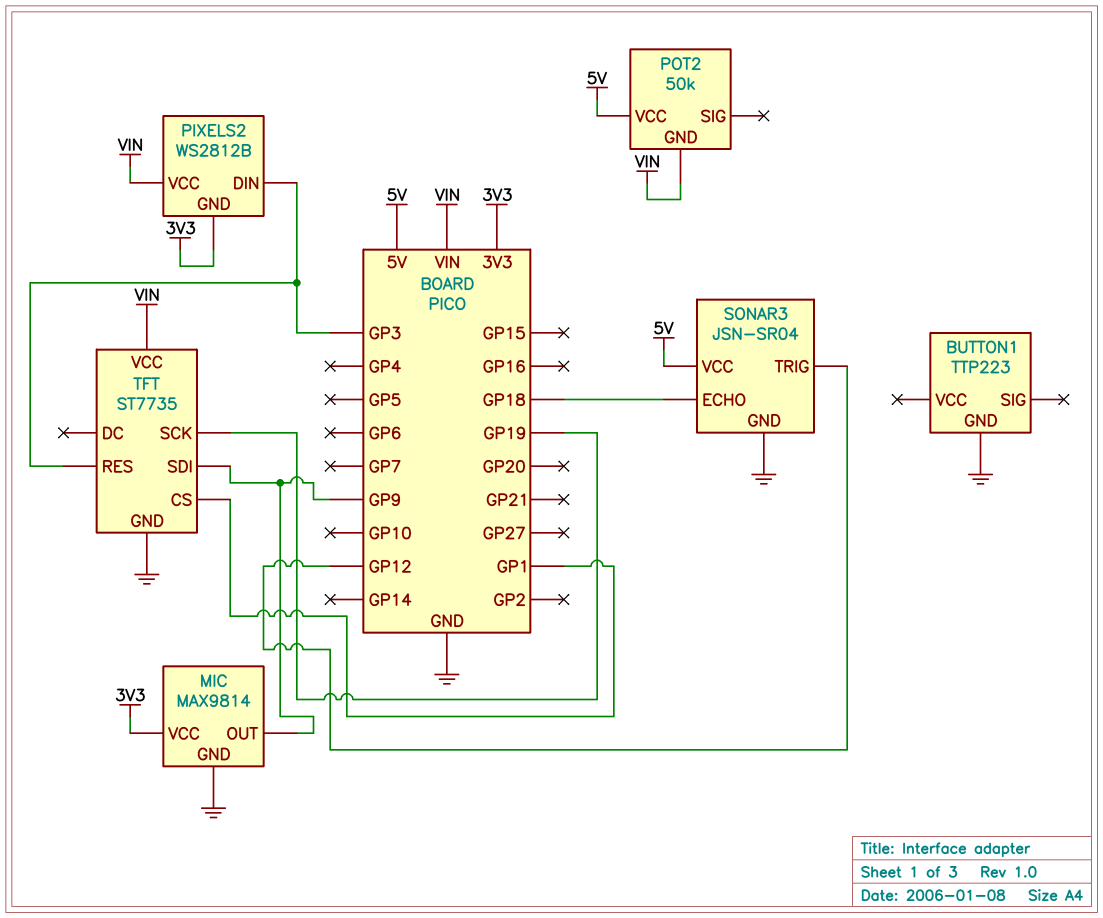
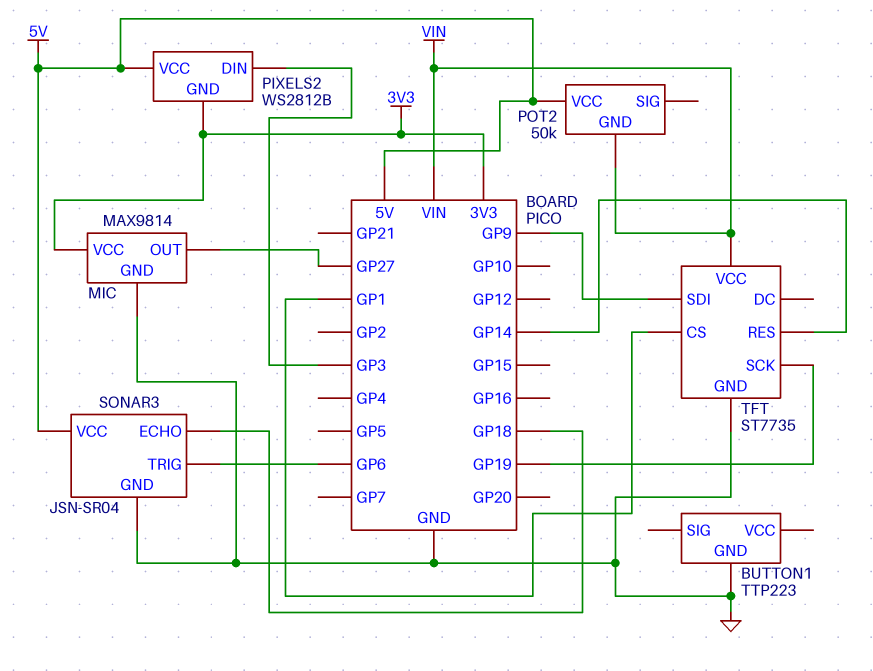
MIC pin OUT: GP9 -> GP27
PIXELS2 pin VCC: VIN -> 5V
SONAR3 pin TRIG: GP12 -> GP6
TFT pin RES: GP3 -> GP14

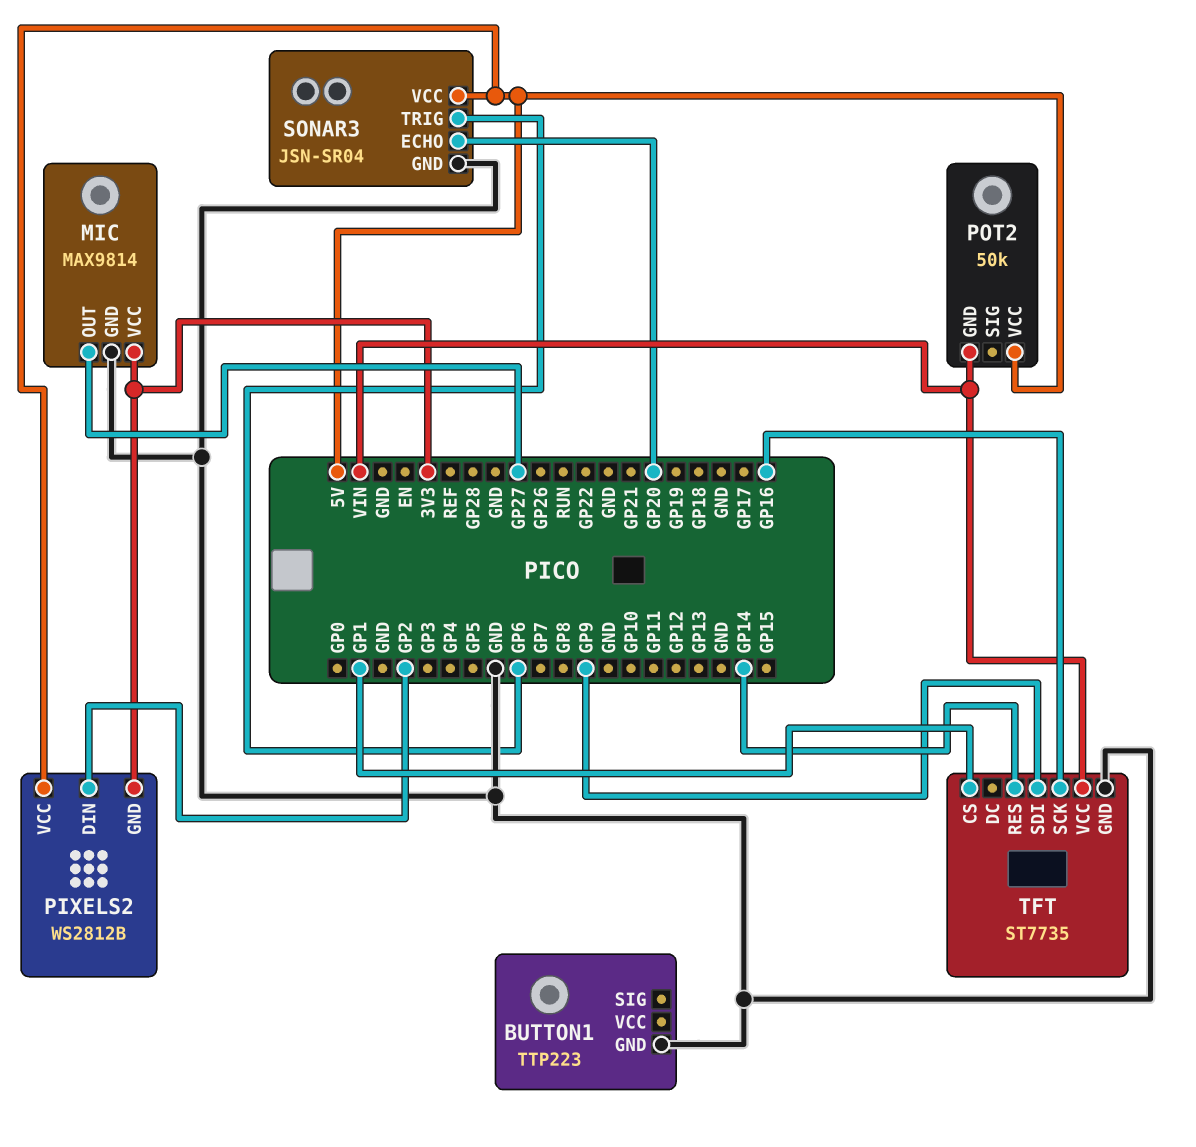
PIXELS2 pin DIN: GP3 -> GP2
SONAR3 pin ECHO: GP18 -> GP20
TFT pin SCK: GP19 -> GP16

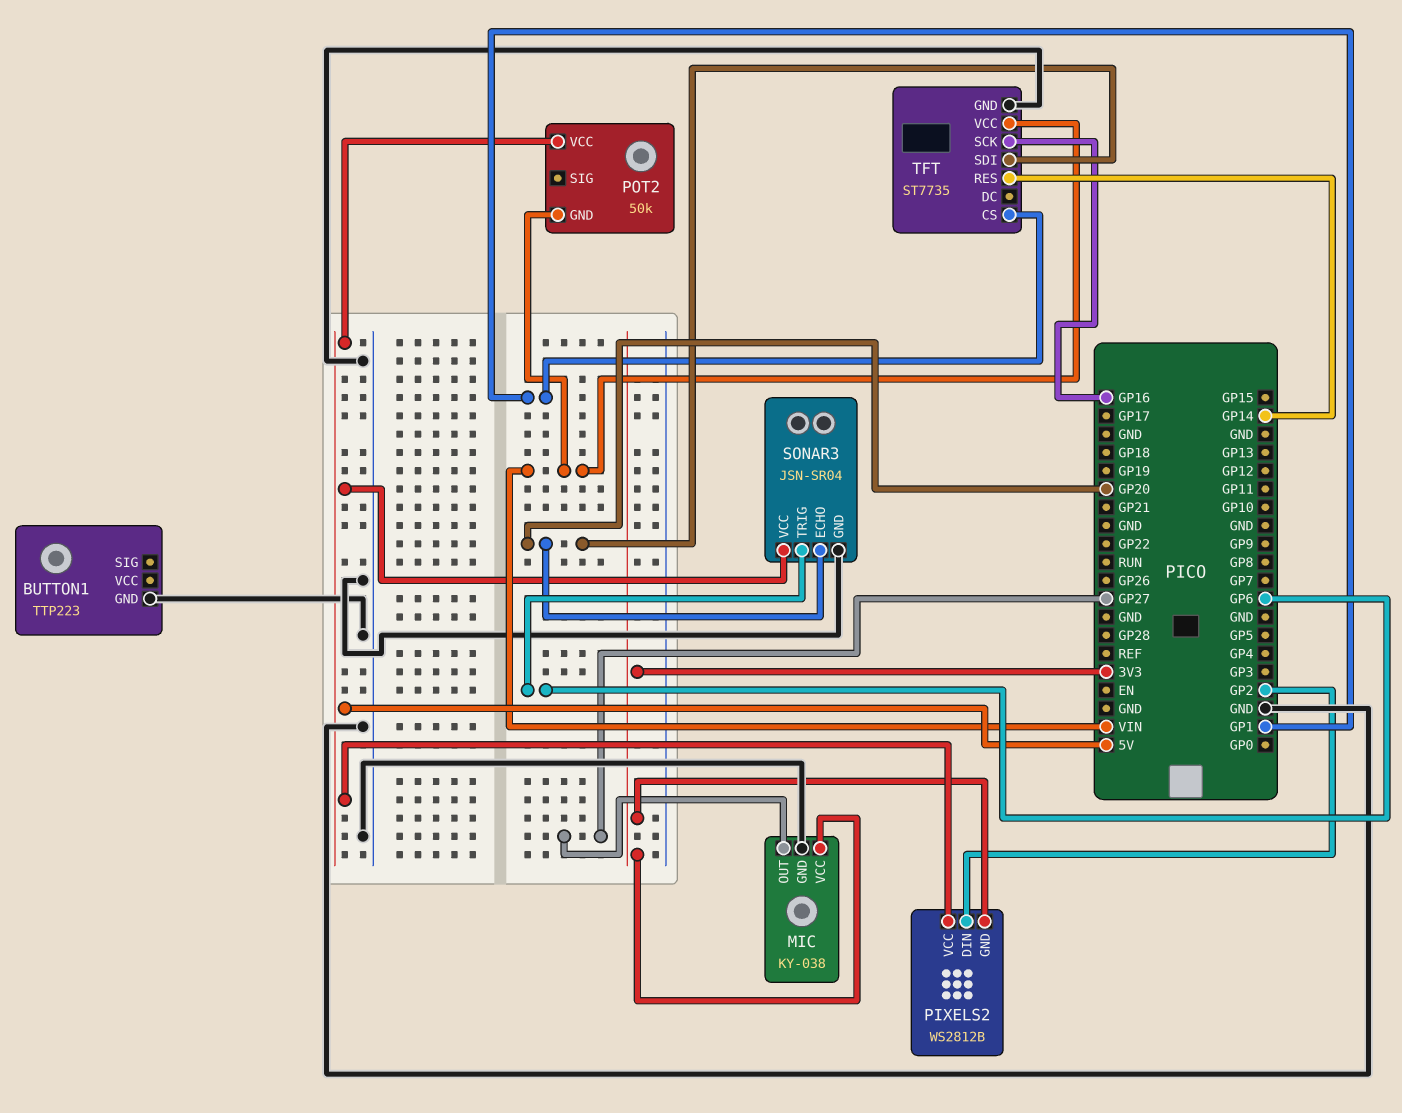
MIC: MAX9814 -> KY-038
TFT pin SDI: GP9 -> GP20

